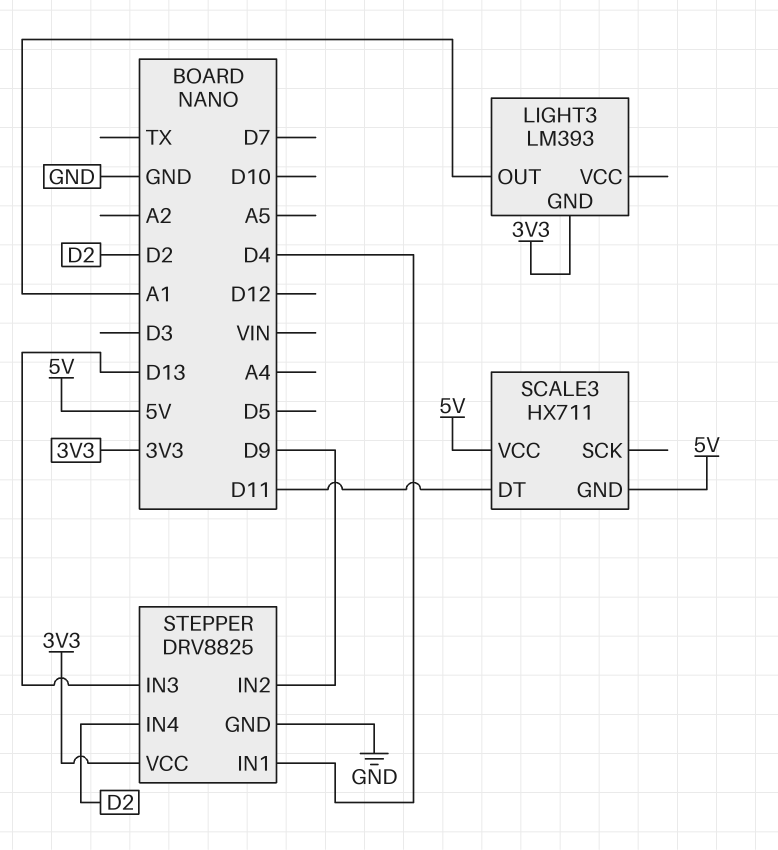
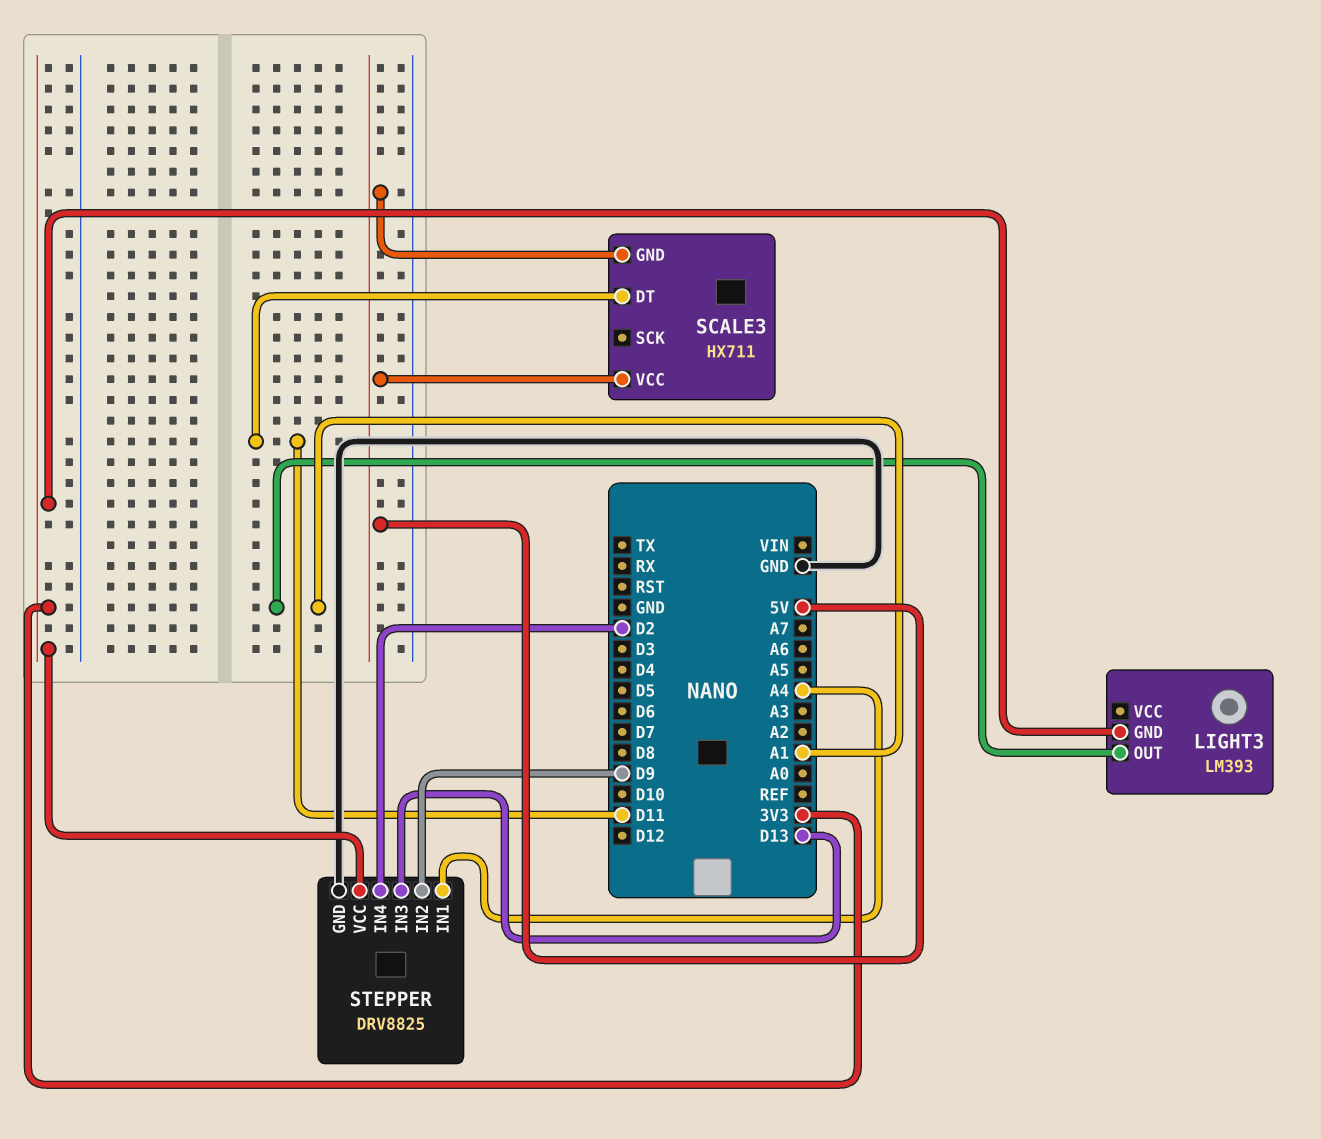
STEPPER pin IN1: D4 -> A4

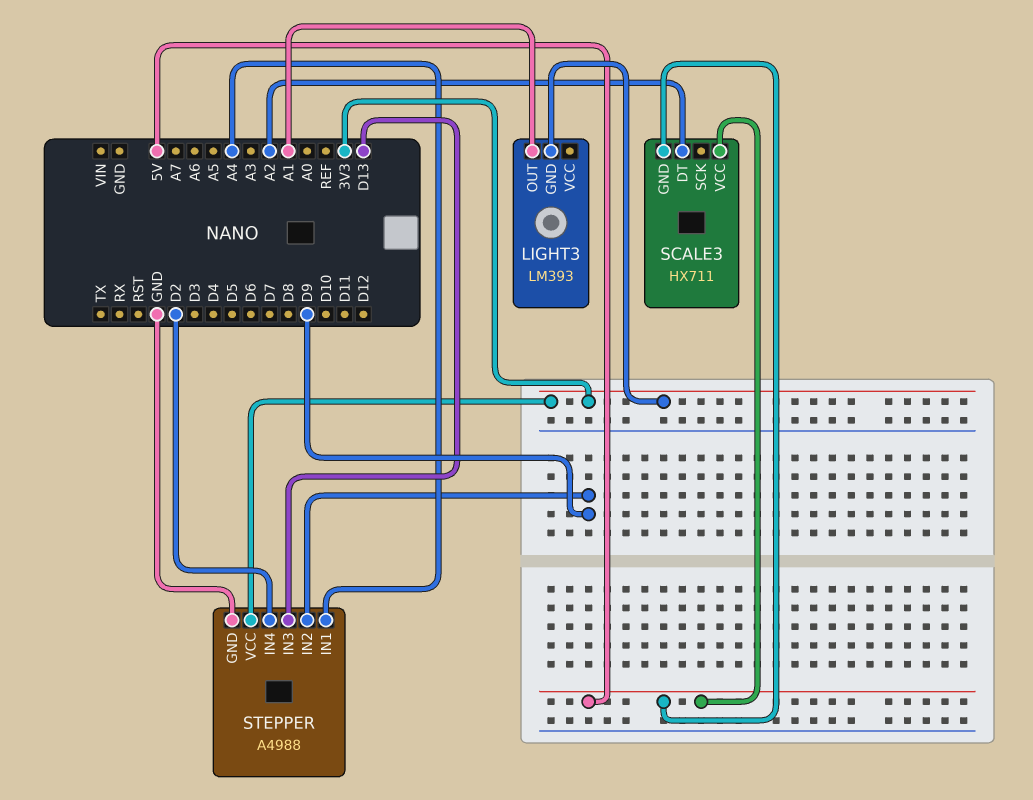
SCALE3 pin DT: D11 -> A2
STEPPER: DRV8825 -> A4988

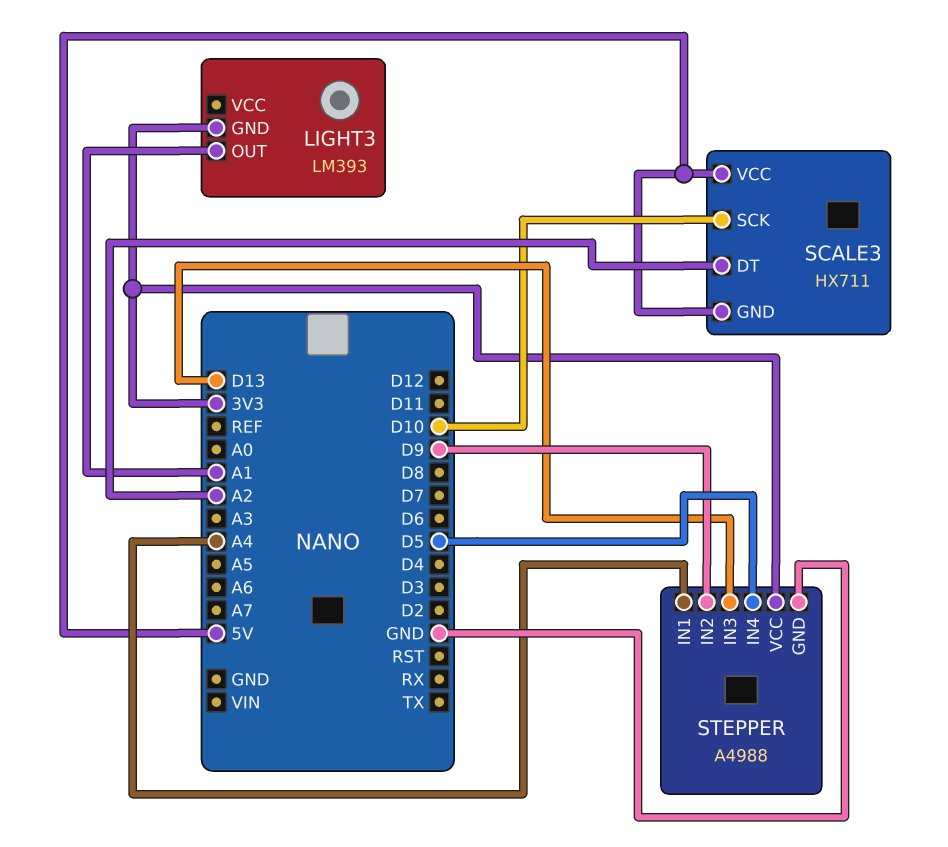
SCALE3 pin SCK: none -> D10
STEPPER pin IN4: D2 -> D5

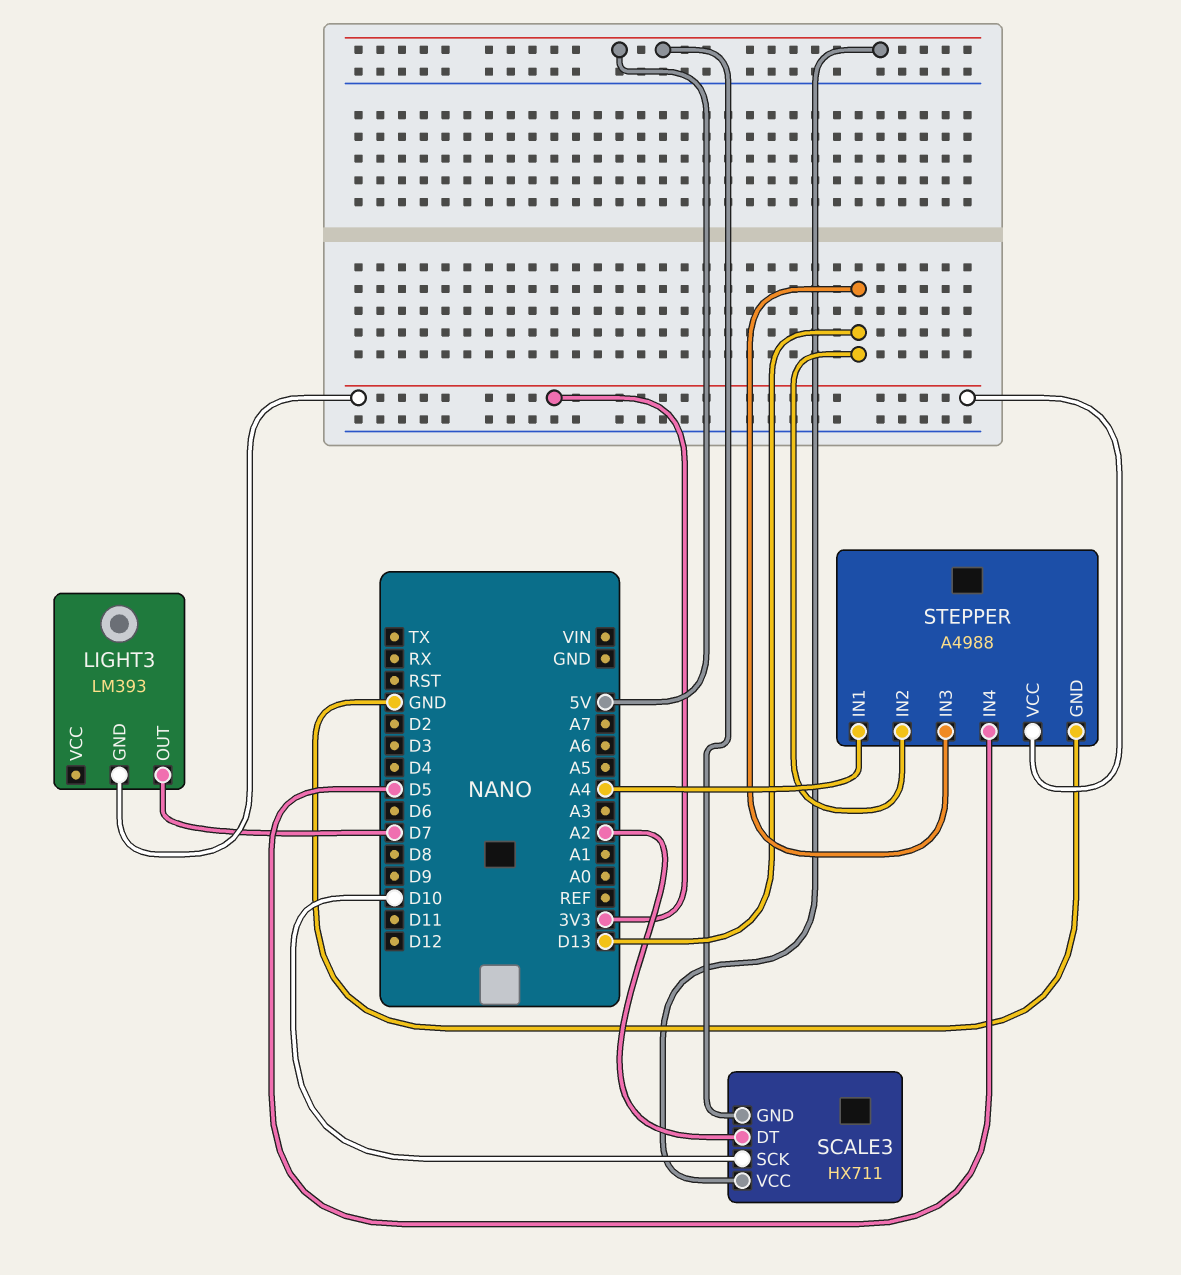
LIGHT3 pin OUT: A1 -> D7
STEPPER pin IN2: D9 -> D13

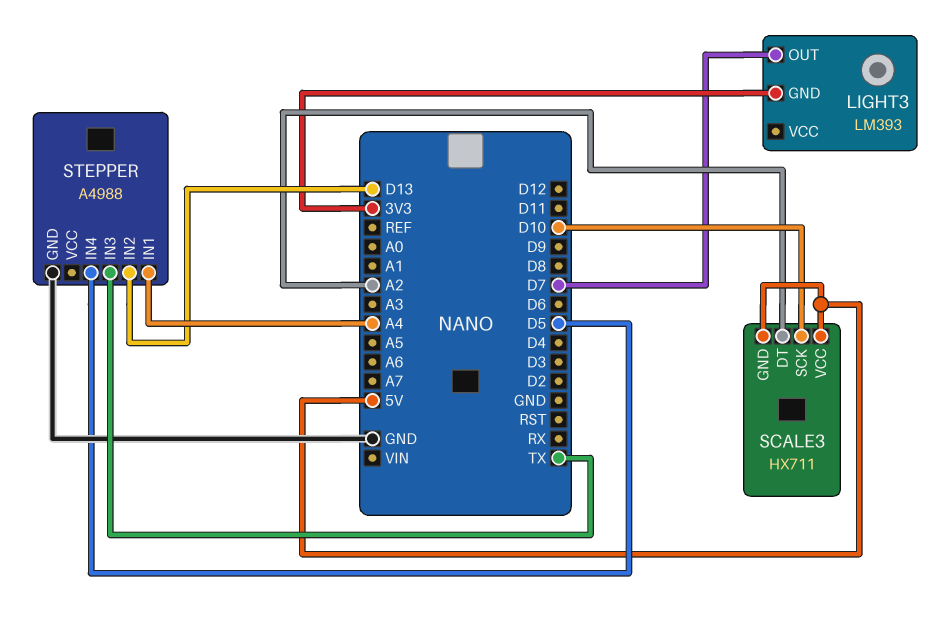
STEPPER pin IN3: D13 -> TX
STEPPER pin VCC: 3V3 -> none

